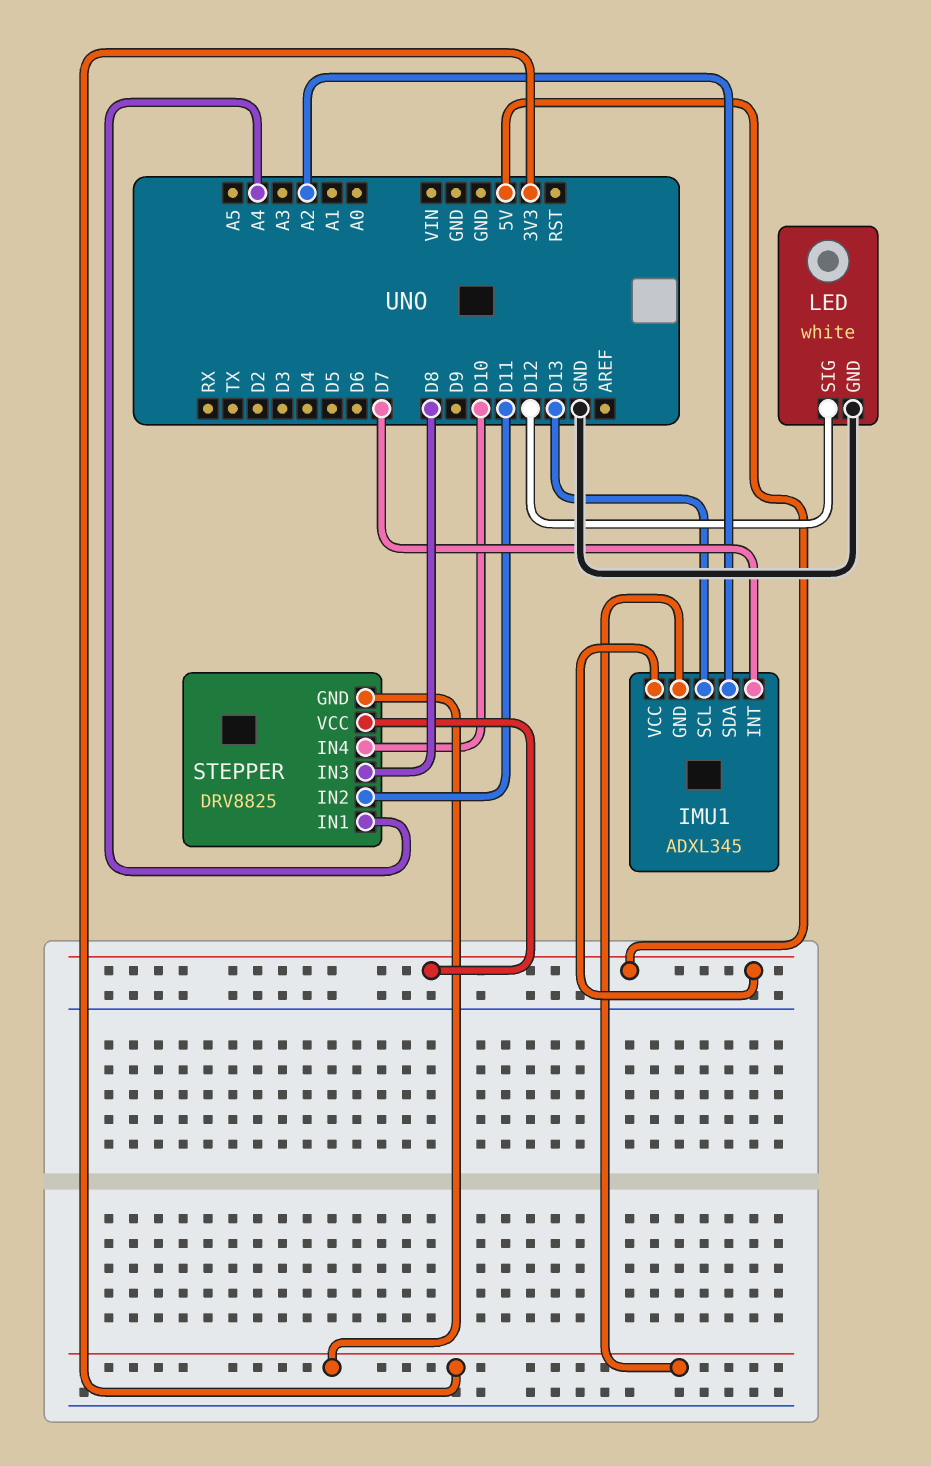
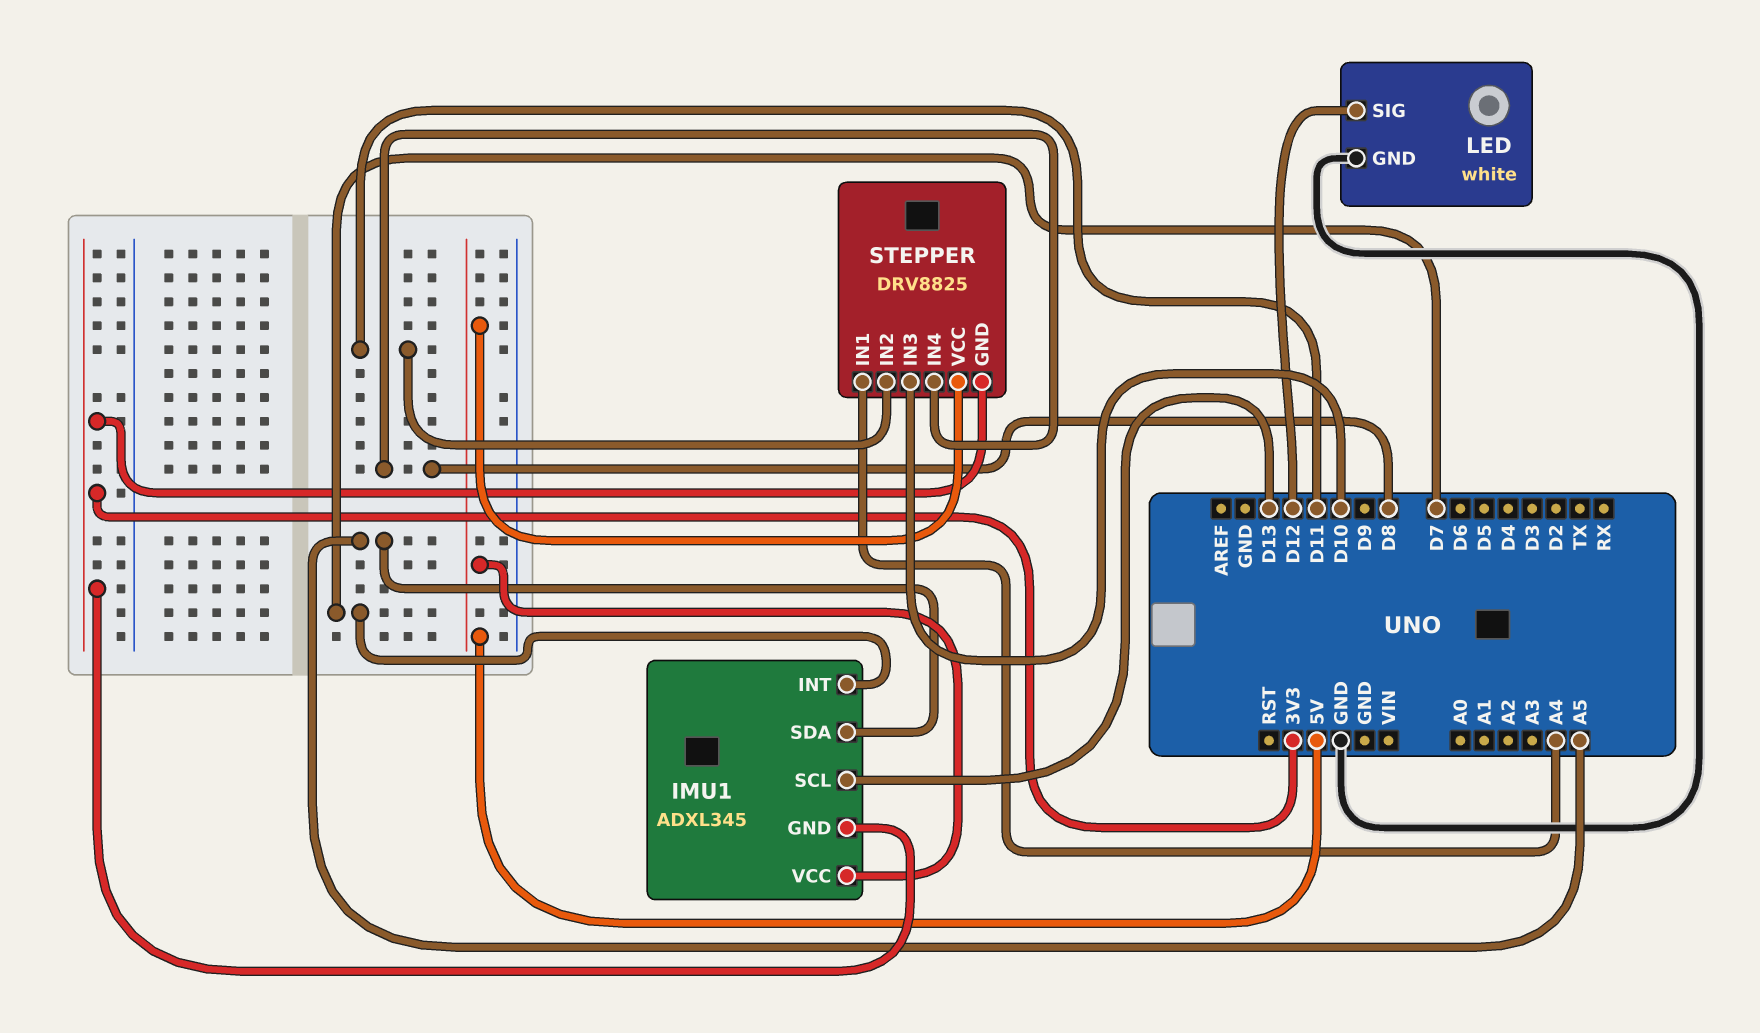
IMU1 pin SDA: A2 -> A5
STEPPER pin IN3: D8 -> D10
STEPPER pin IN4: D10 -> D8

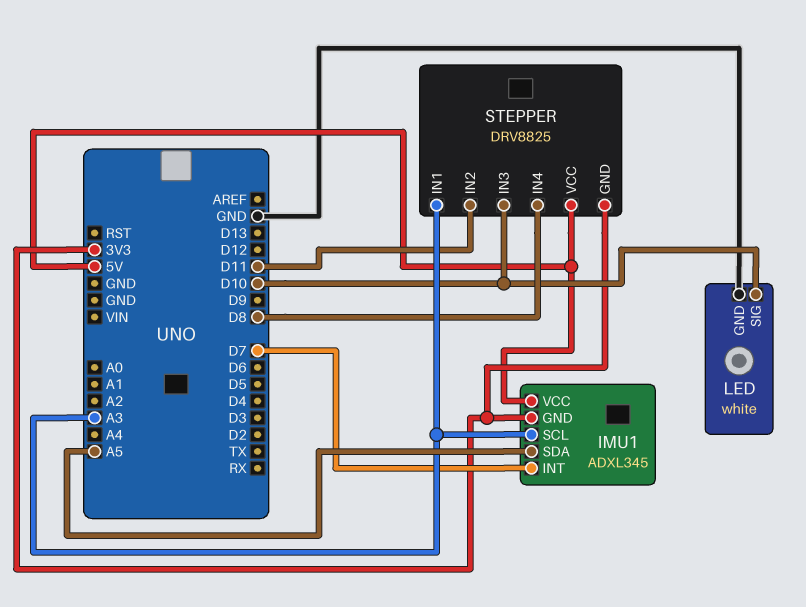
IMU1 pin SCL: D13 -> A3
LED pin SIG: D12 -> D10
STEPPER pin IN1: A4 -> A3

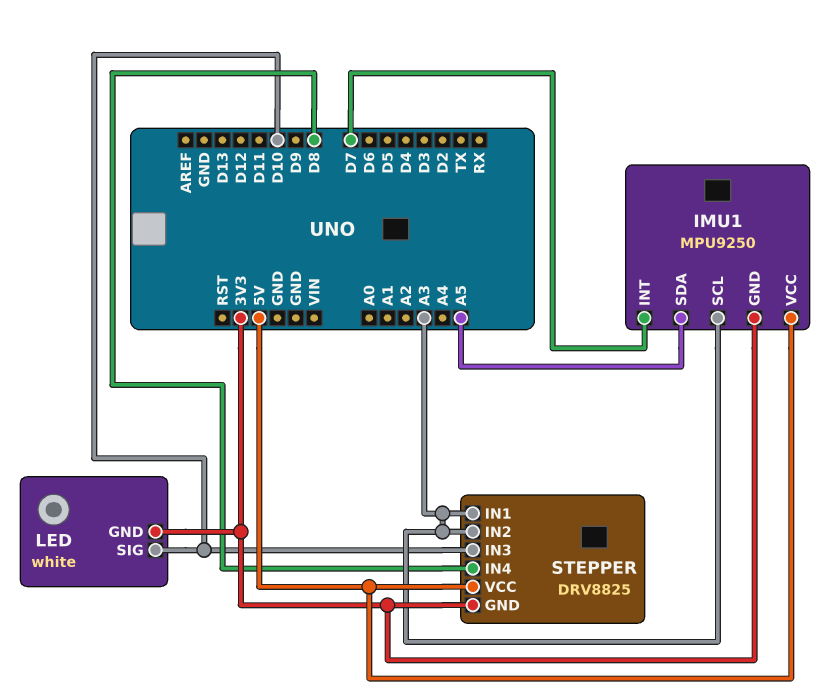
IMU1: ADXL345 -> MPU9250
LED pin GND: GND -> 3V3
STEPPER pin IN2: D11 -> A3

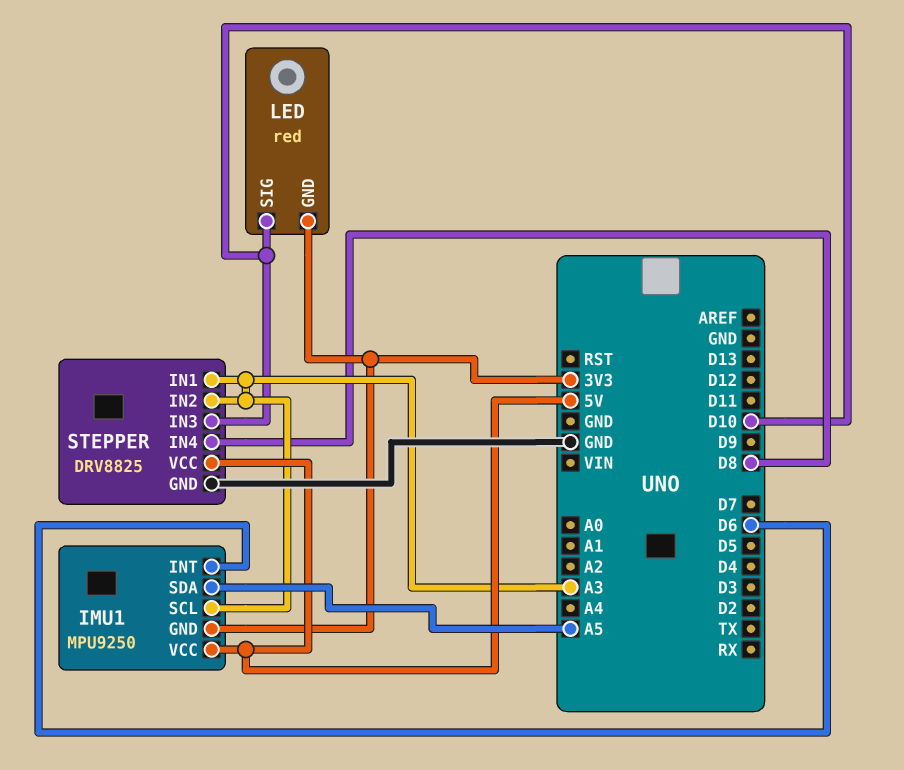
IMU1 pin INT: D7 -> D6
LED: white -> red
STEPPER pin GND: 3V3 -> GND

